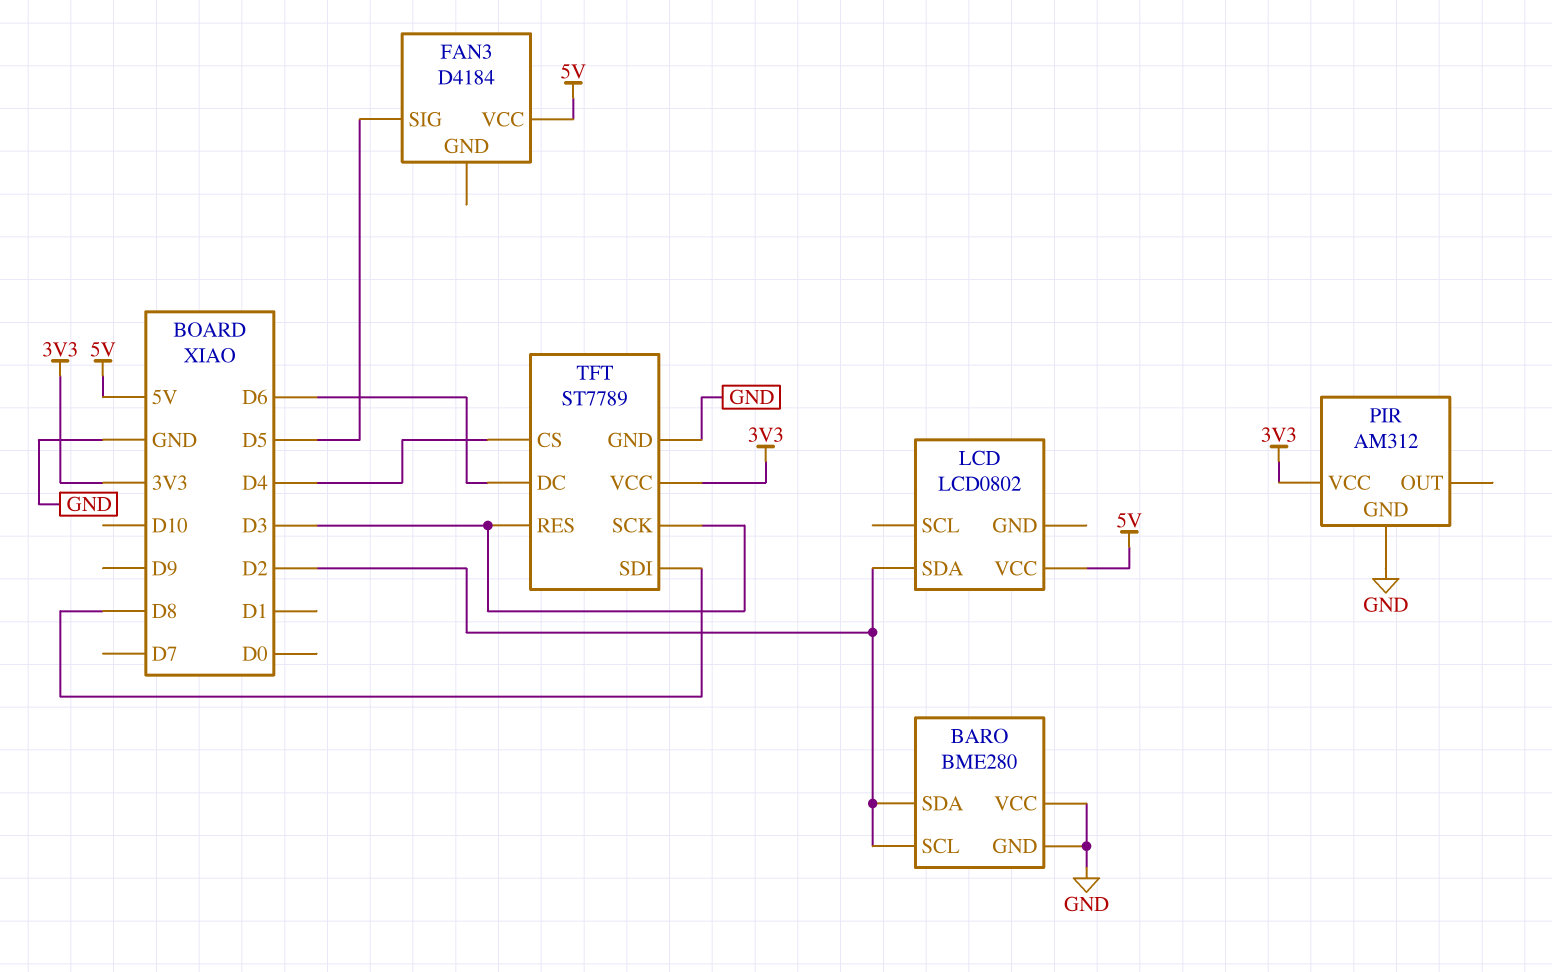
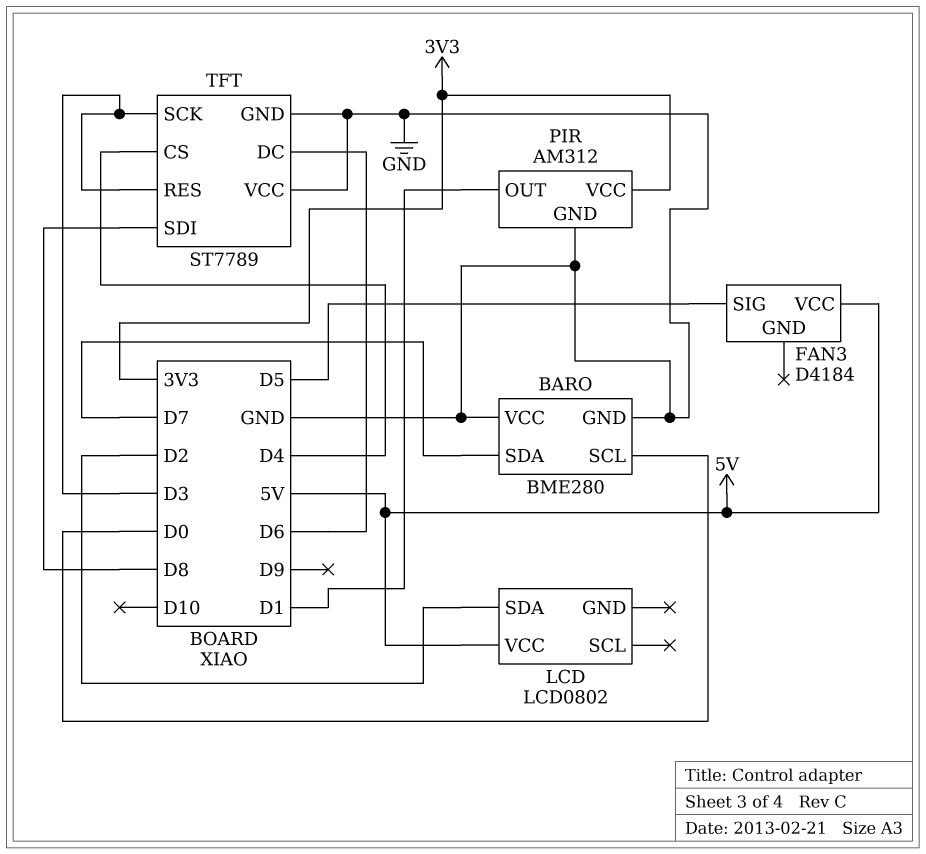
BARO pin SCL: D2 -> D0
BARO pin SDA: D2 -> D7
PIR pin OUT: none -> D1
TFT pin VCC: 3V3 -> GND

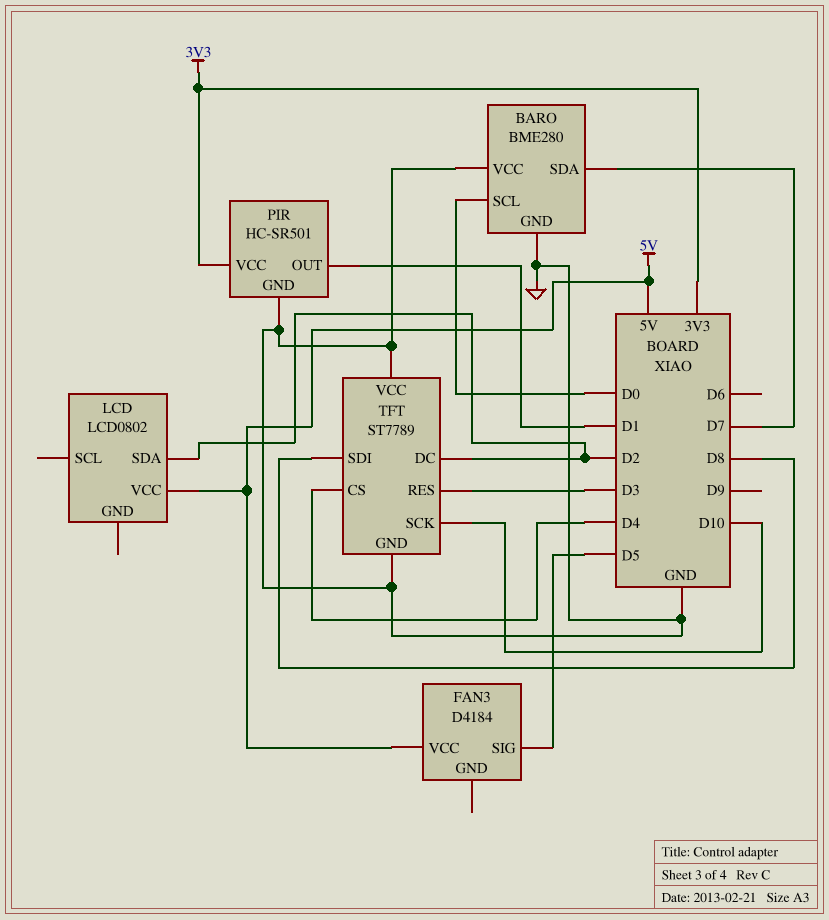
PIR: AM312 -> HC-SR501
TFT pin DC: D6 -> D2
TFT pin SCK: D3 -> D10

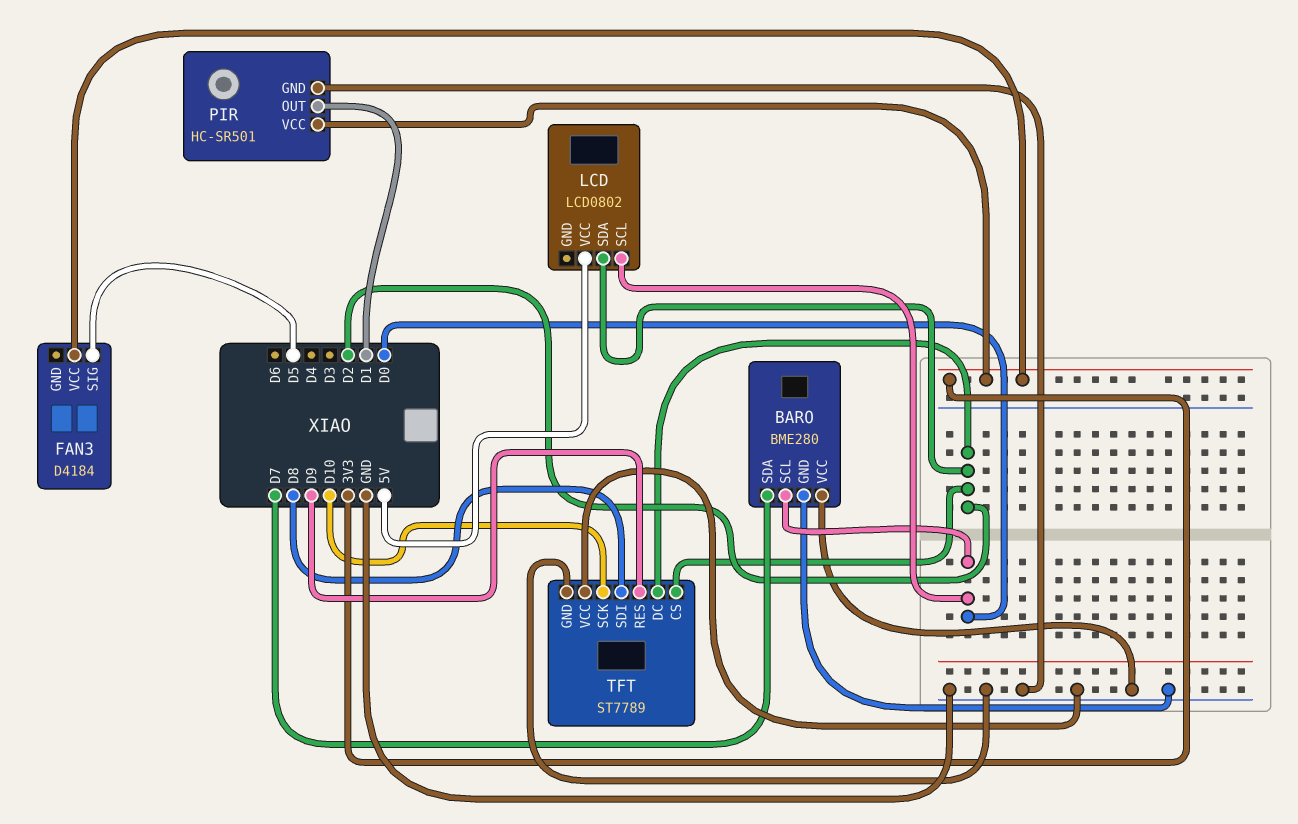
FAN3 pin VCC: 5V -> 3V3
LCD pin SCL: none -> D0
TFT pin CS: D4 -> D2
TFT pin RES: D3 -> D9

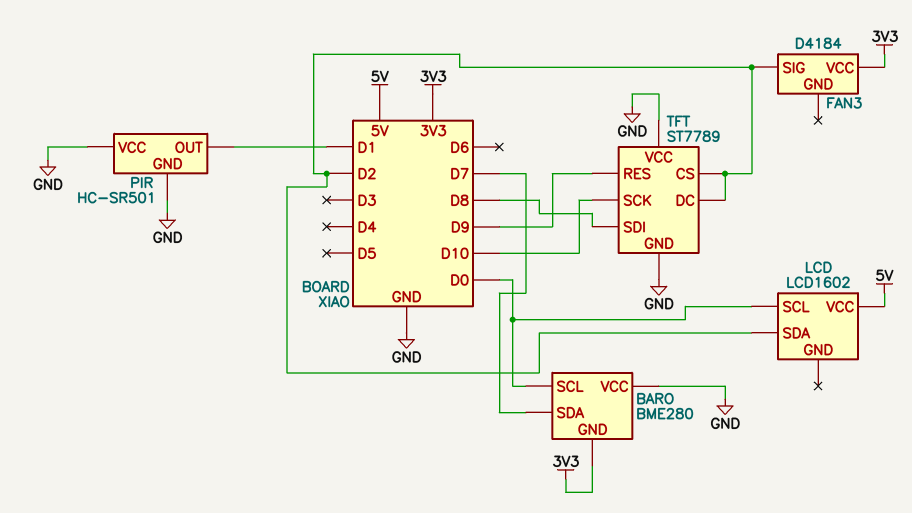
BARO pin GND: GND -> 3V3
FAN3 pin SIG: D5 -> D2
LCD: LCD0802 -> LCD1602
PIR pin VCC: 3V3 -> GND

